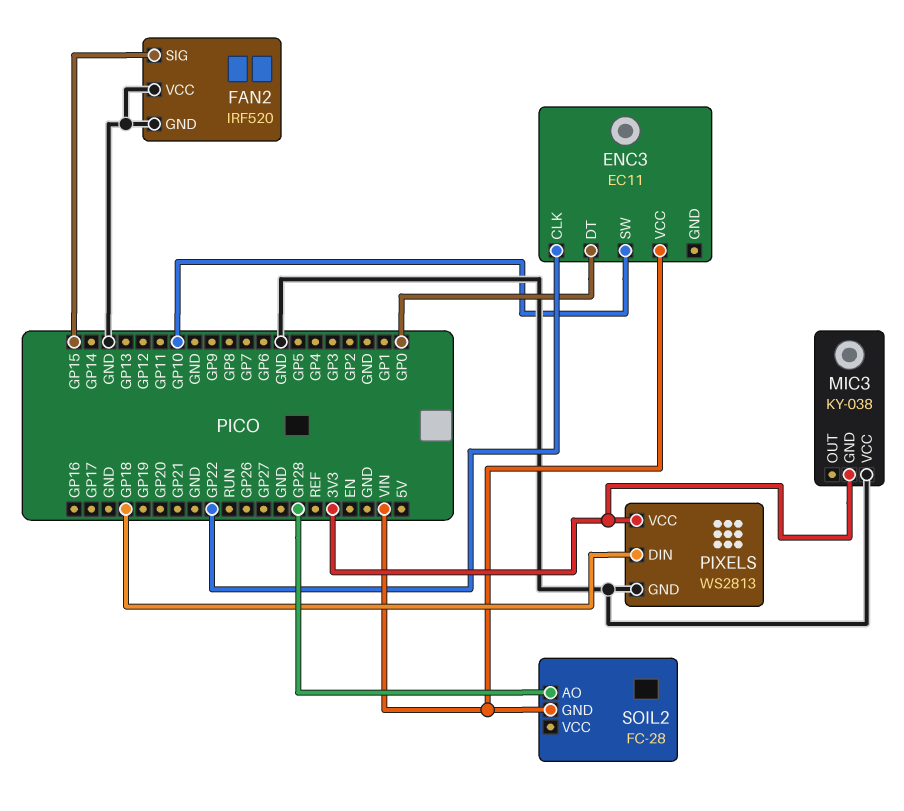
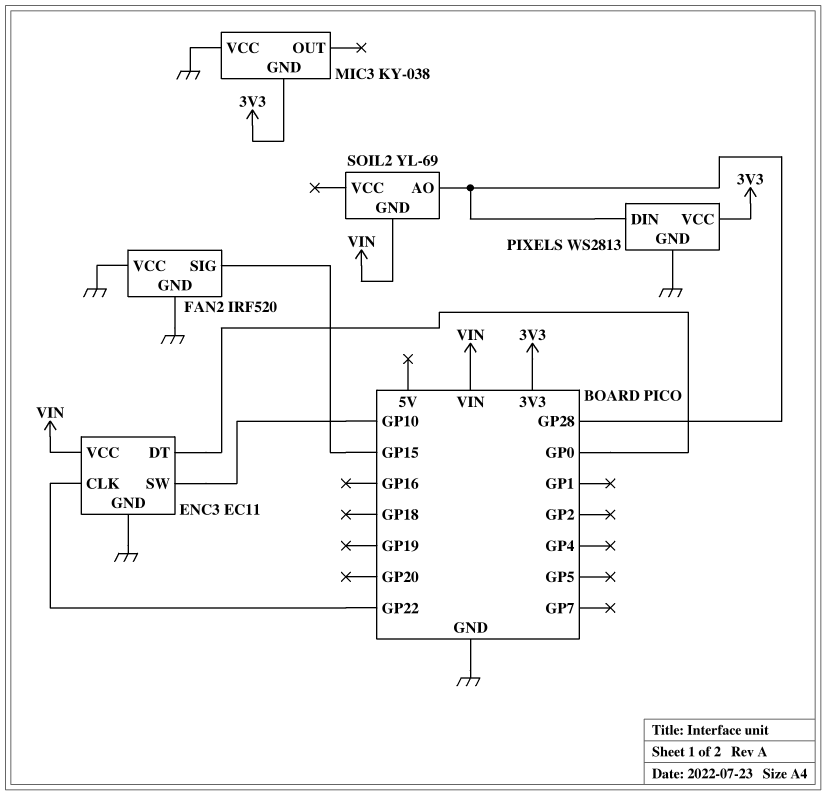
ENC3 pin GND: none -> GND
PIXELS pin DIN: GP18 -> GP28
SOIL2: FC-28 -> YL-69

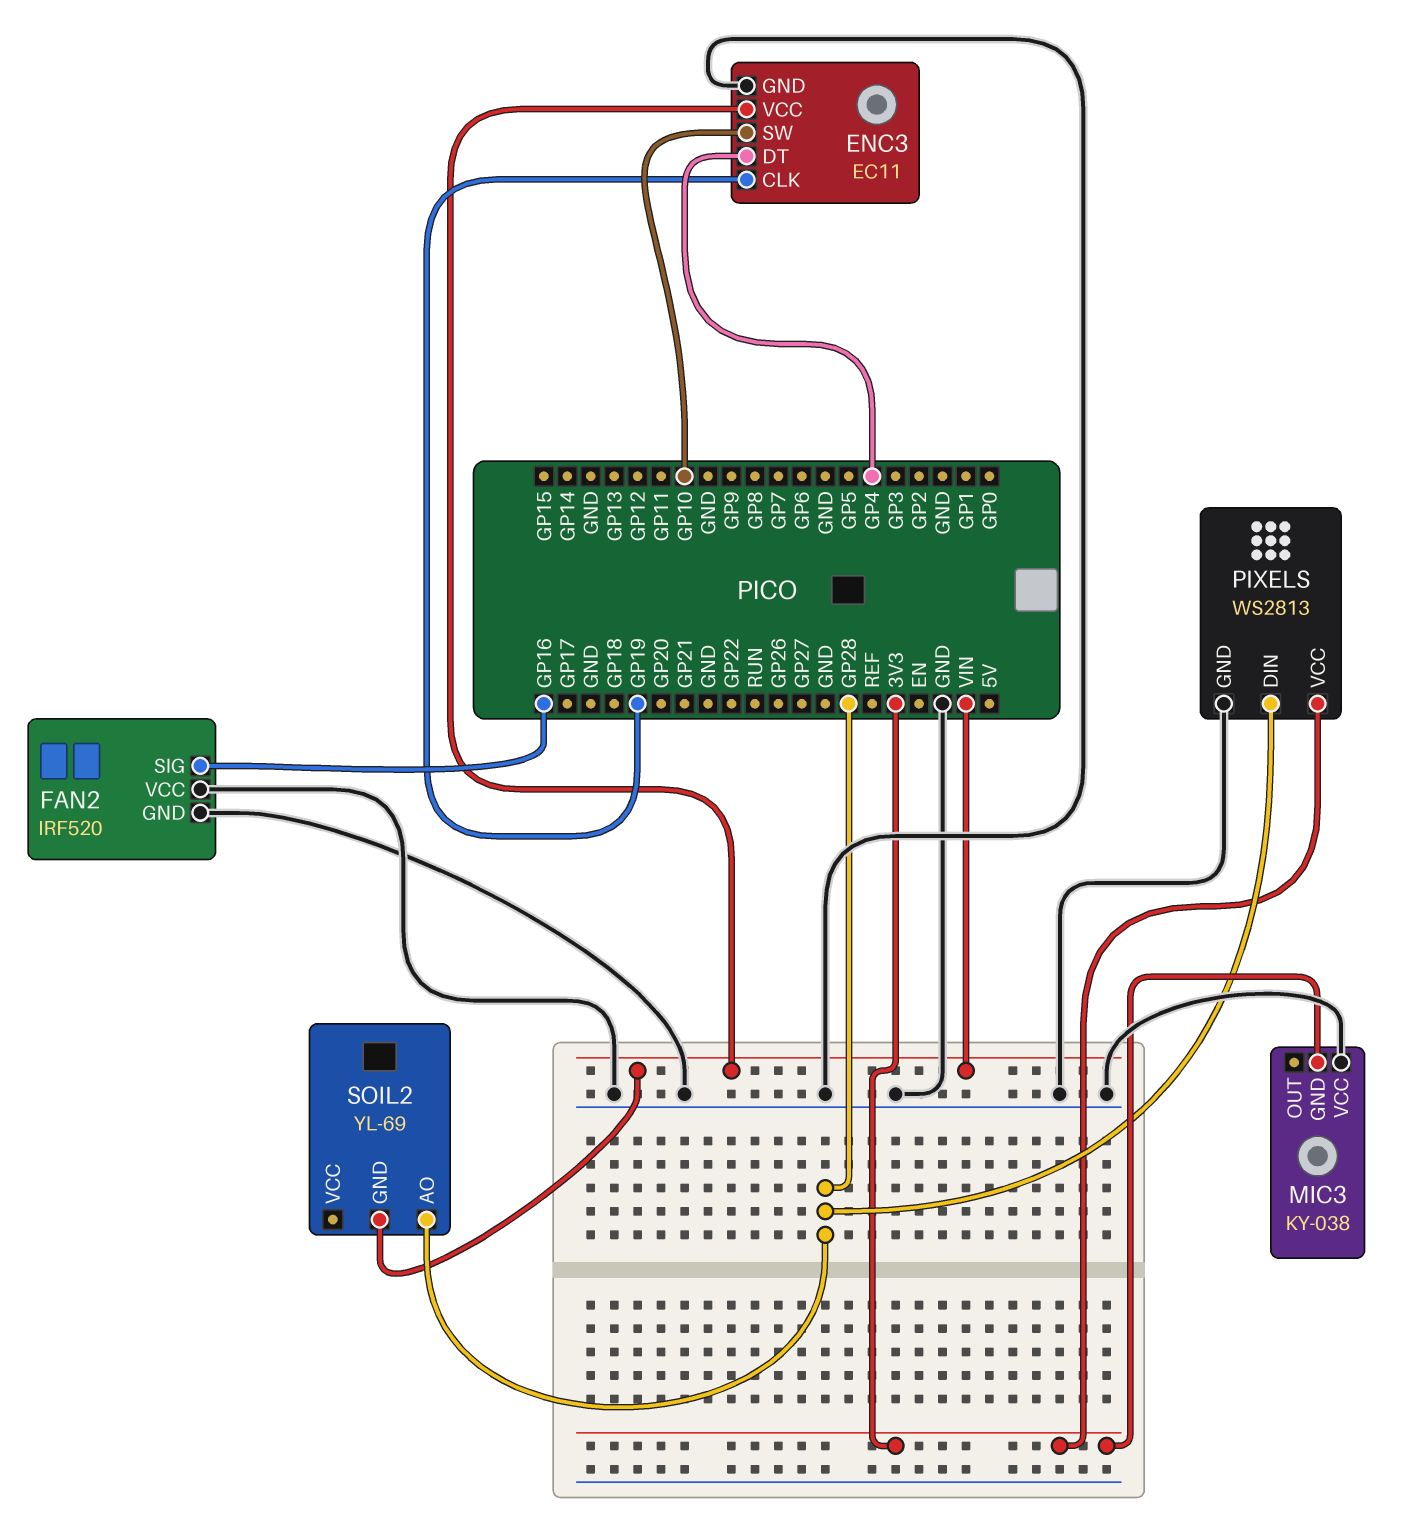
ENC3 pin CLK: GP22 -> GP19
ENC3 pin DT: GP0 -> GP4
FAN2 pin SIG: GP15 -> GP16

